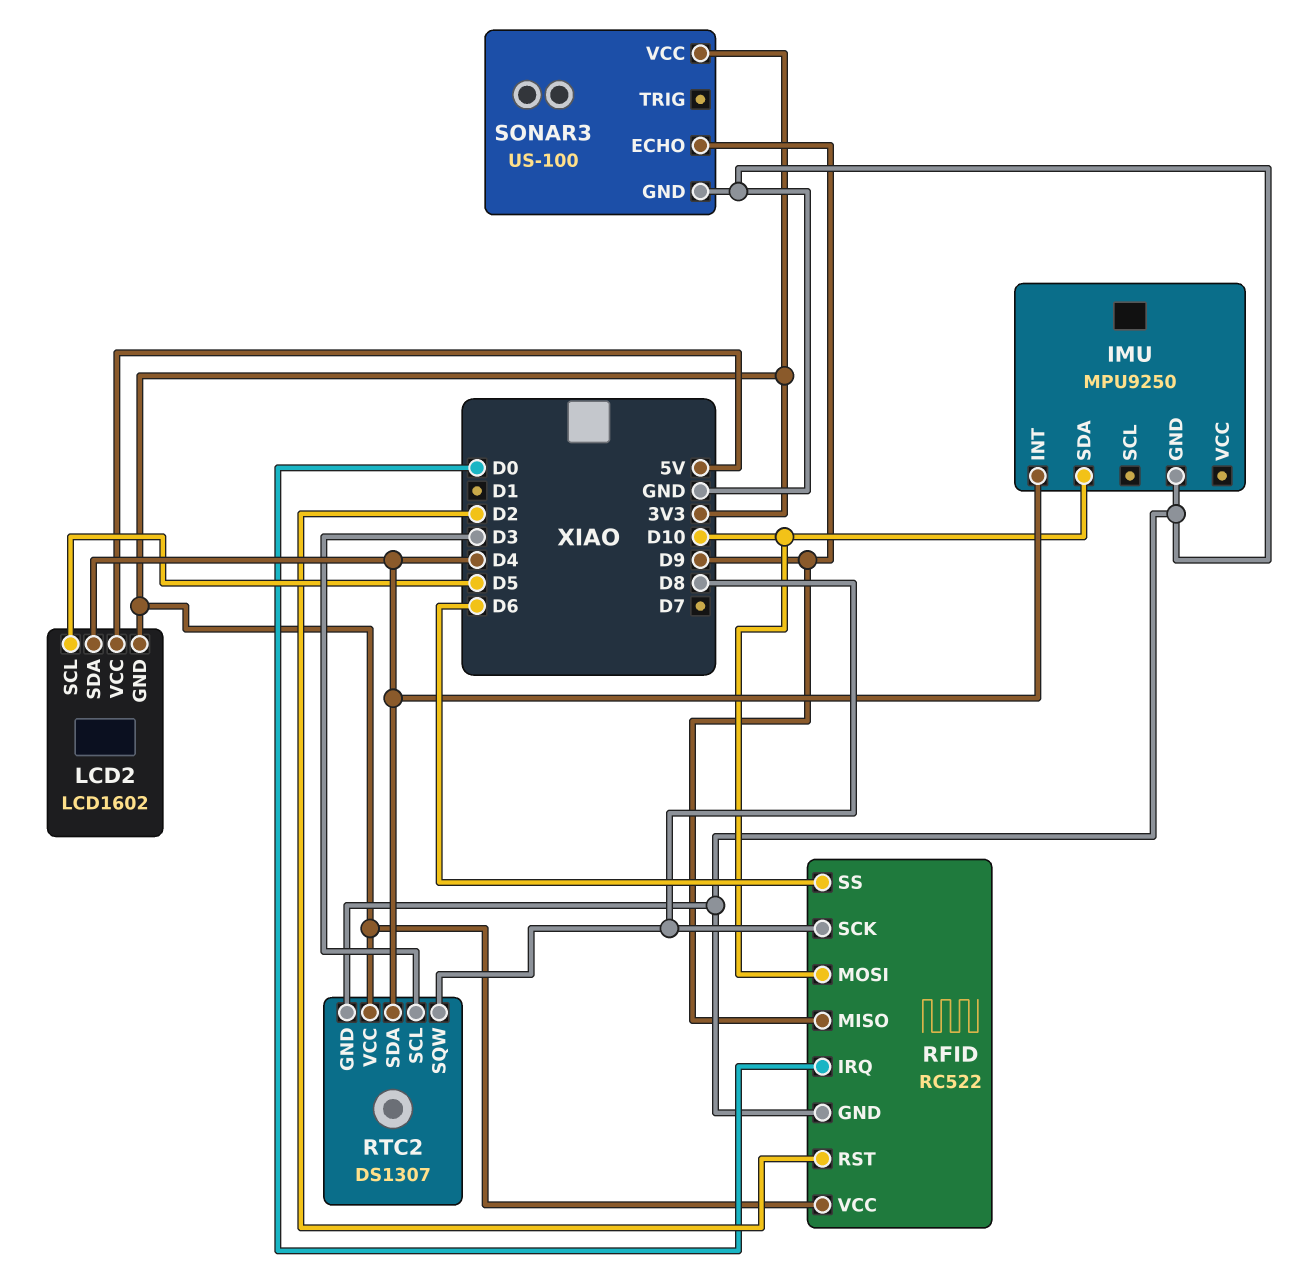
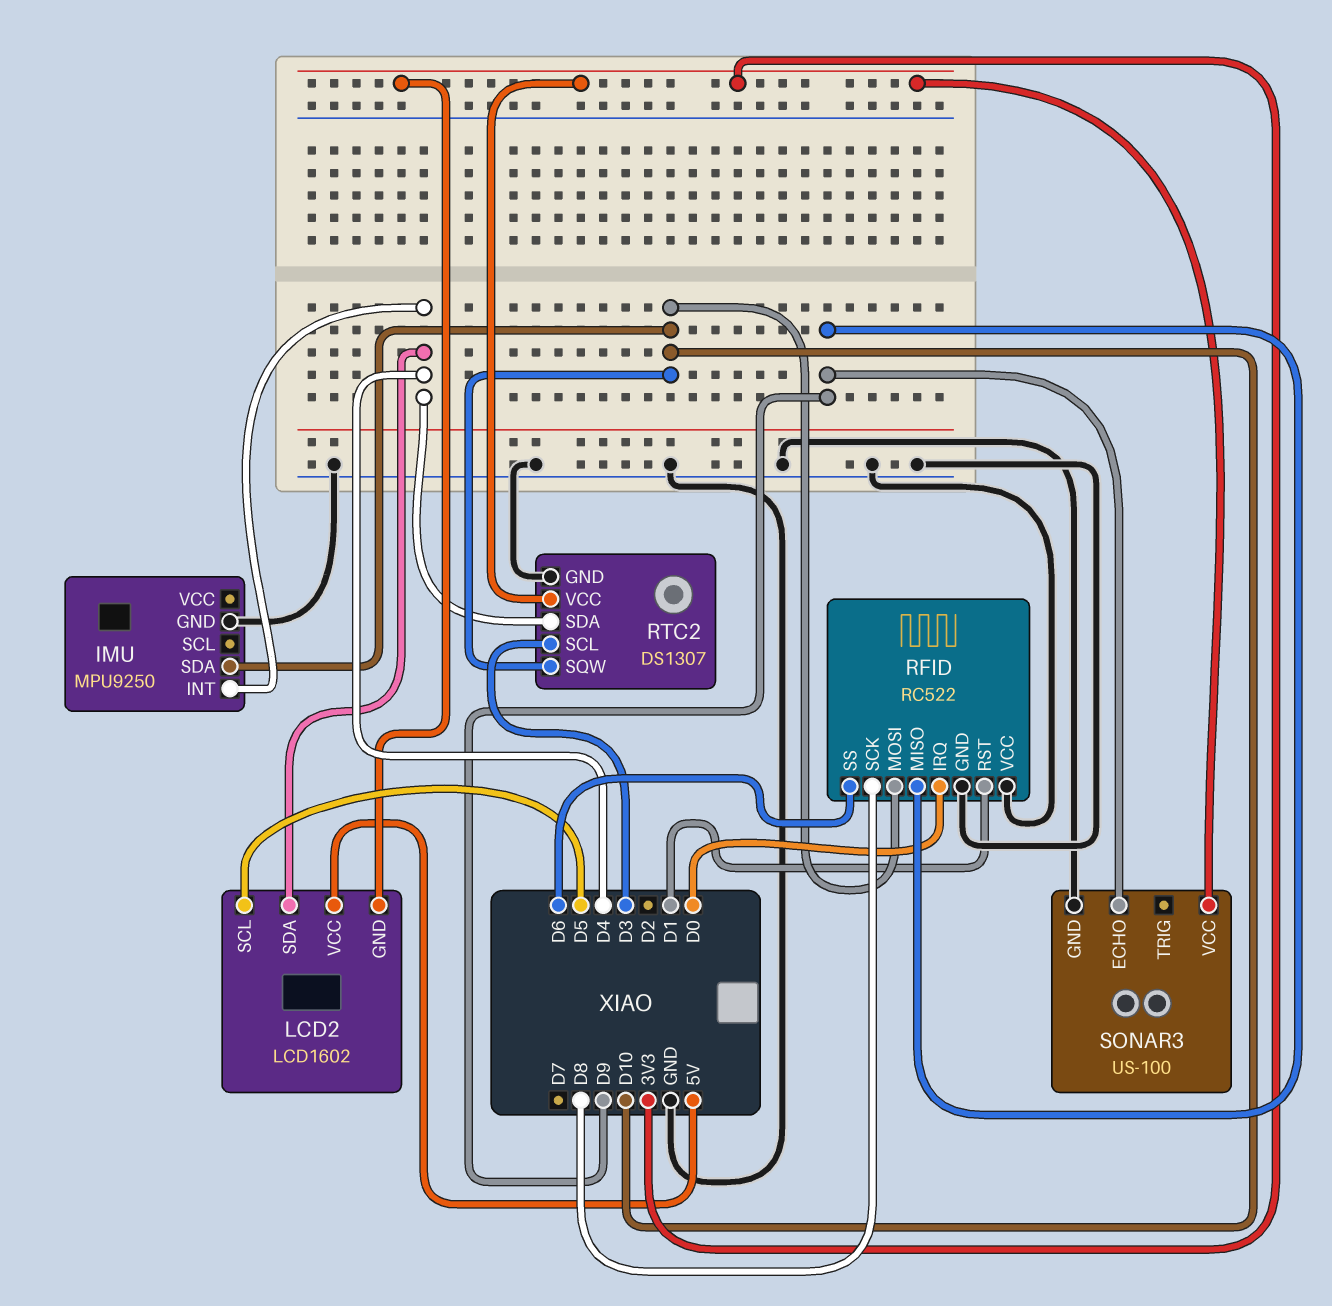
RFID pin RST: D2 -> D1
RFID pin VCC: 3V3 -> GND
RTC2 pin SQW: D8 -> D10

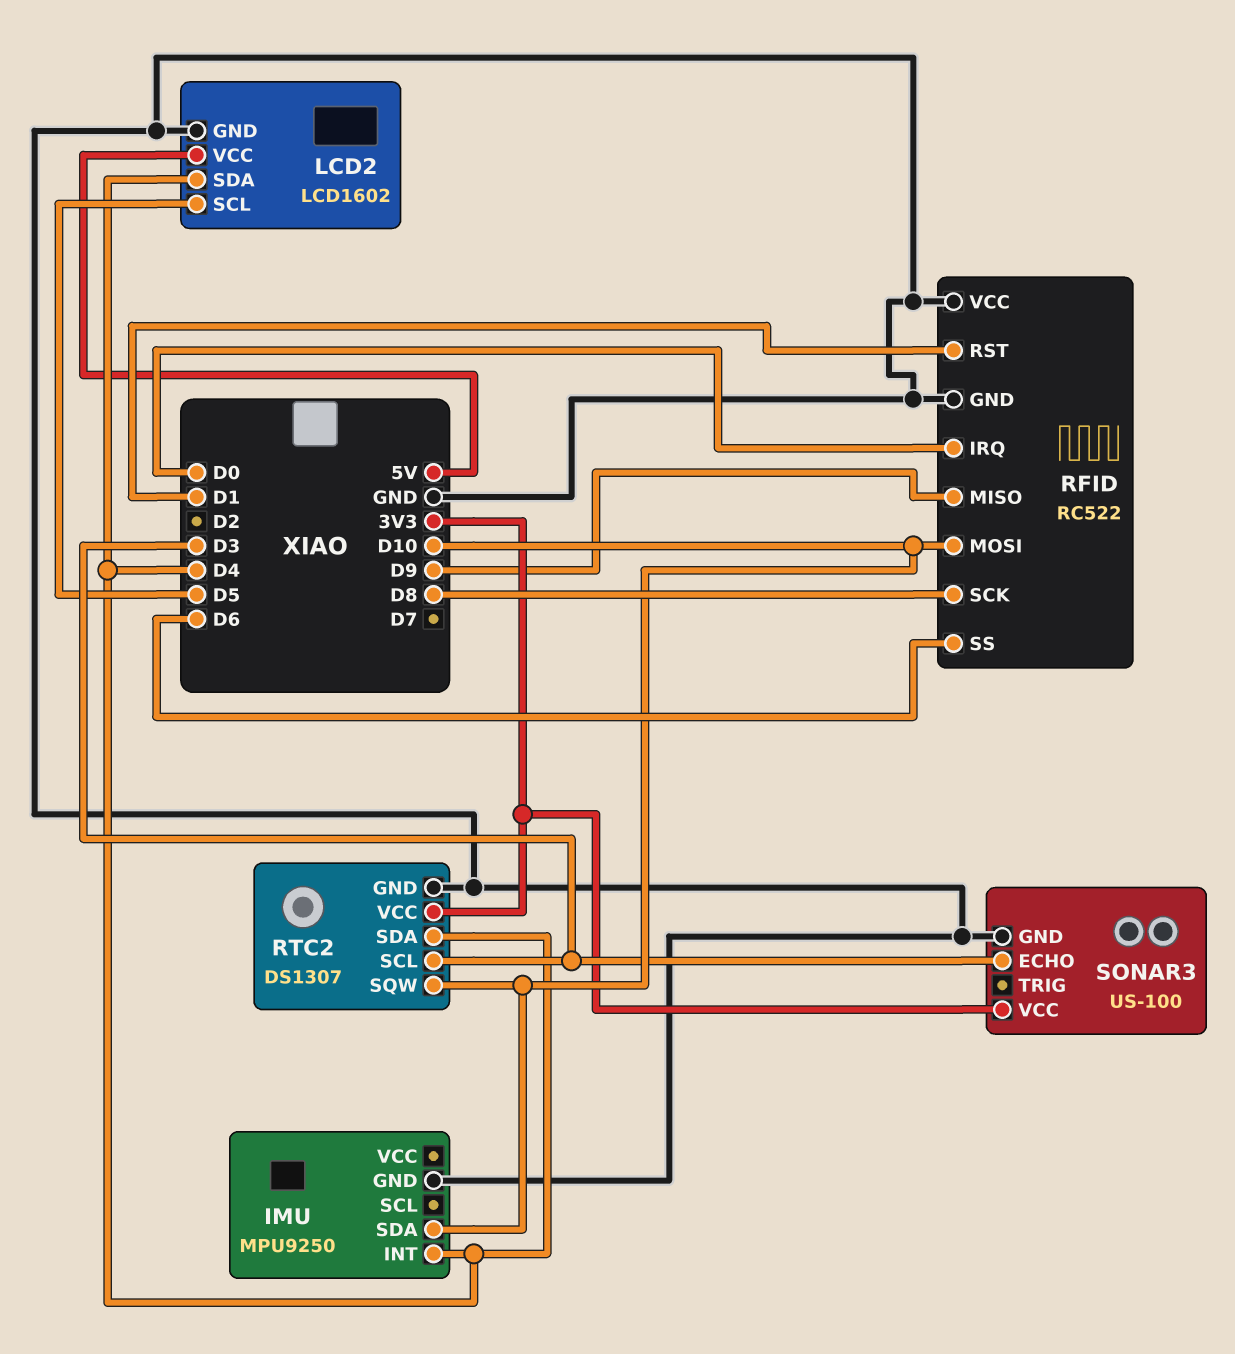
LCD2 pin GND: 3V3 -> GND
SONAR3 pin ECHO: D9 -> D3

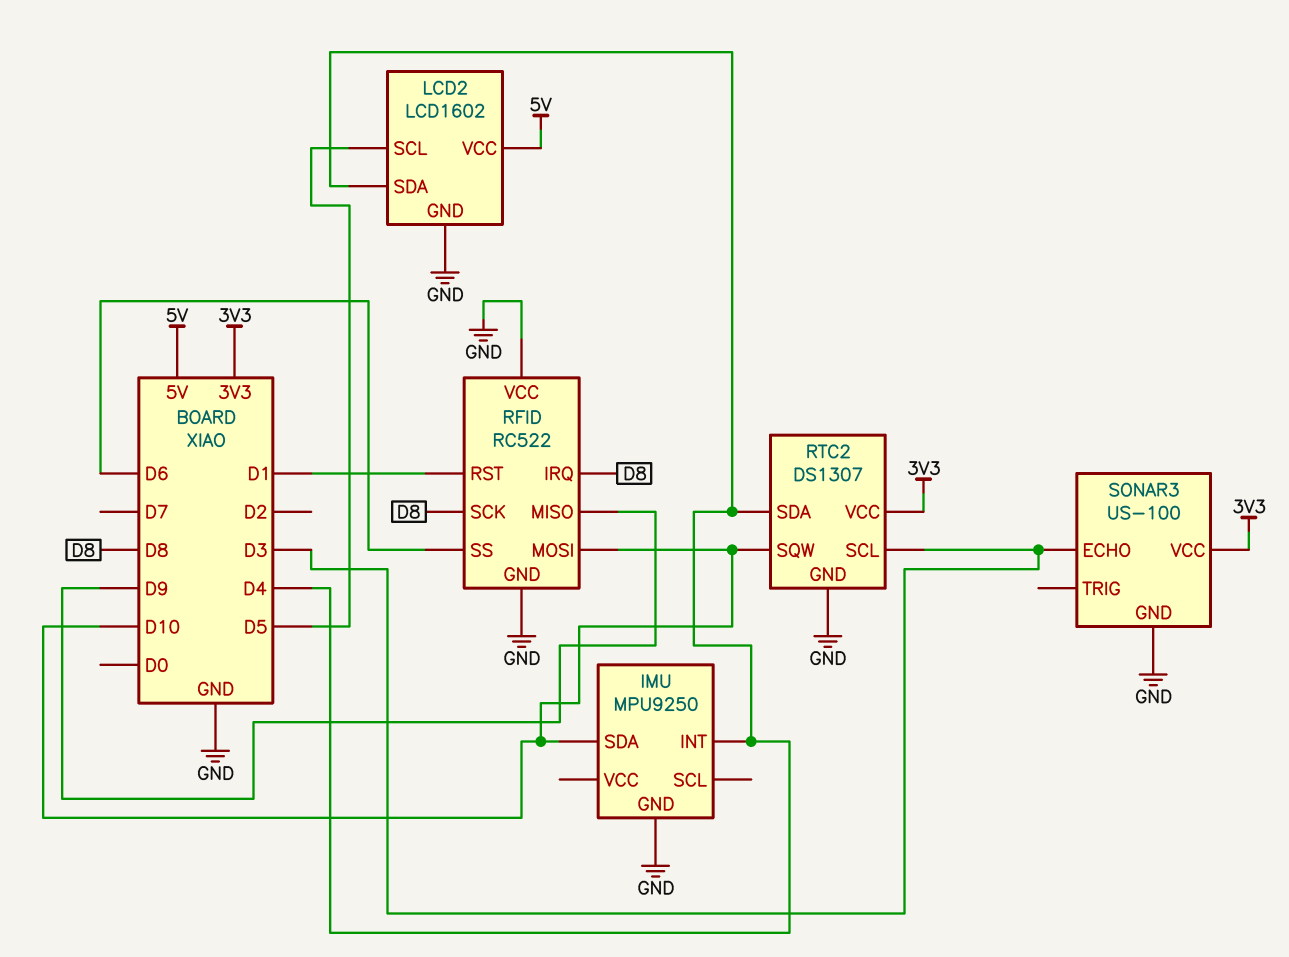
RFID pin IRQ: D0 -> D8

